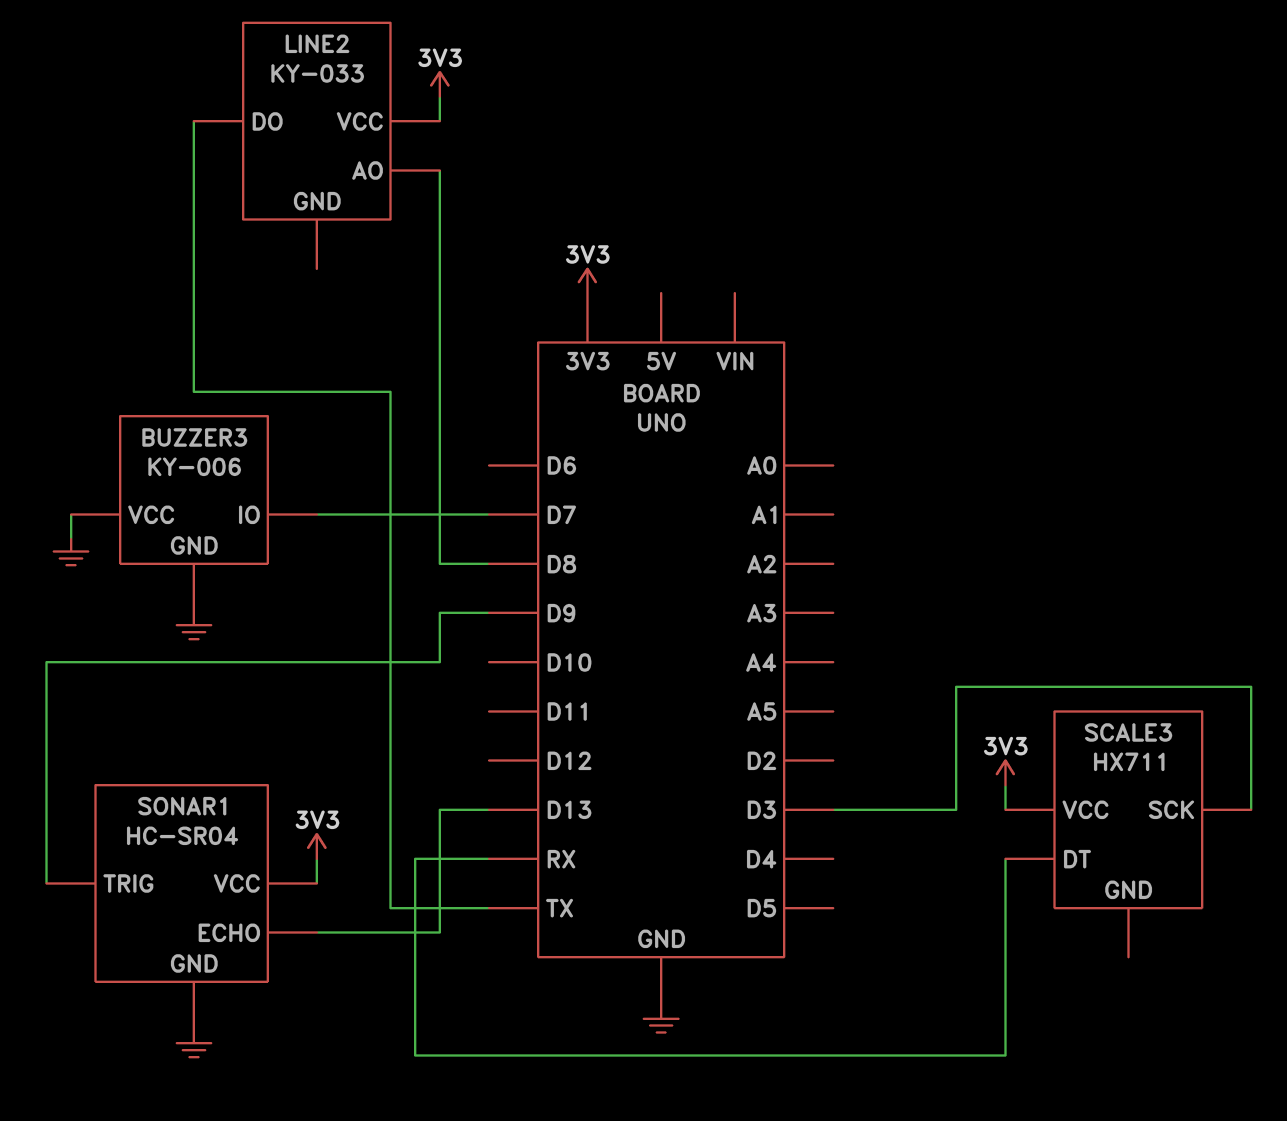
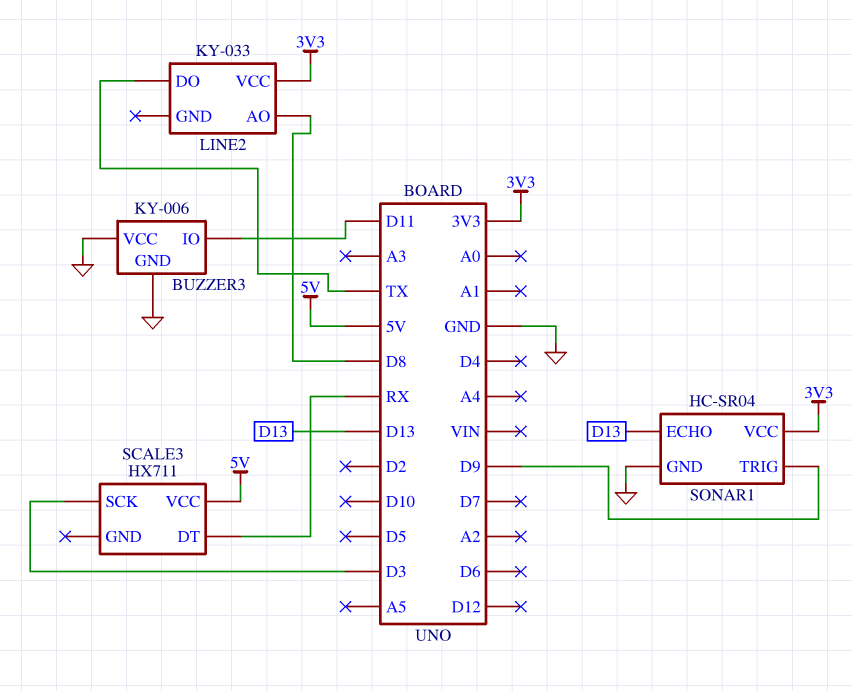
BUZZER3 pin IO: D7 -> D11
SCALE3 pin VCC: 3V3 -> 5V

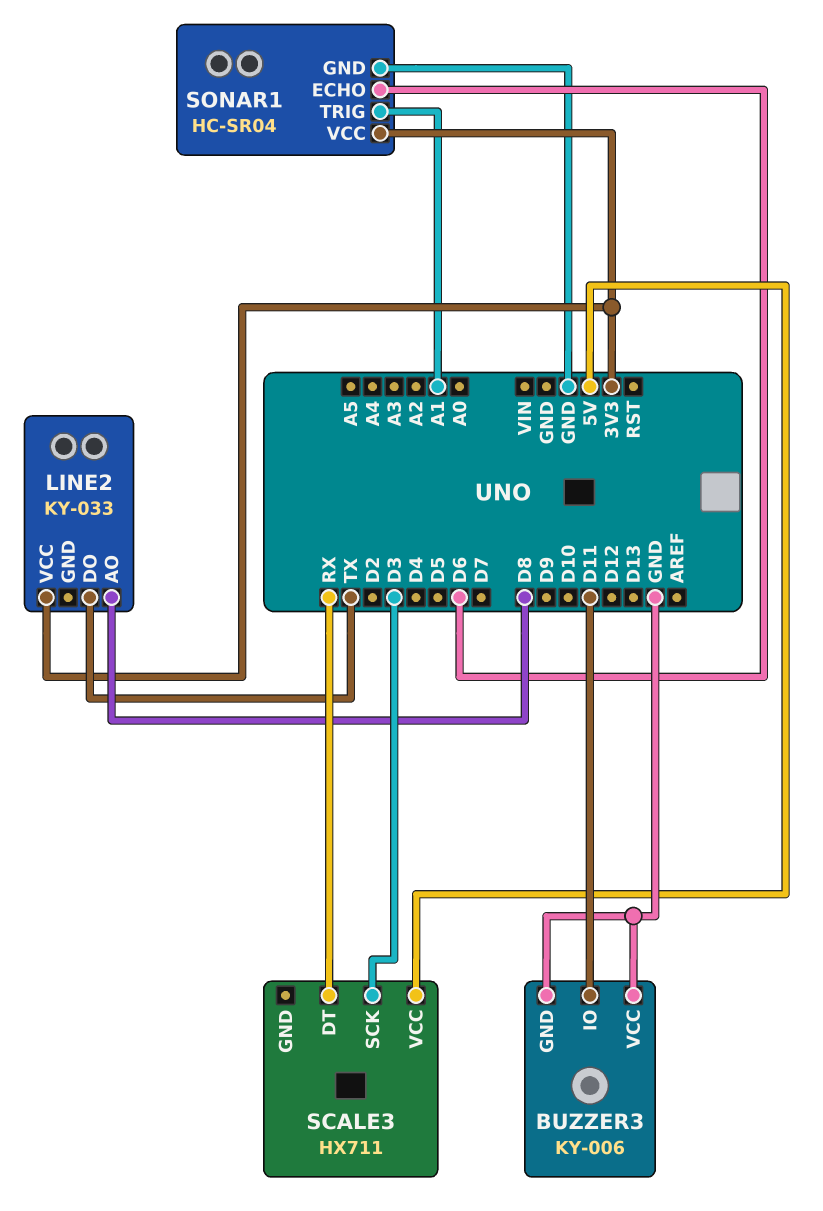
SONAR1 pin ECHO: D13 -> D6
SONAR1 pin TRIG: D9 -> A1

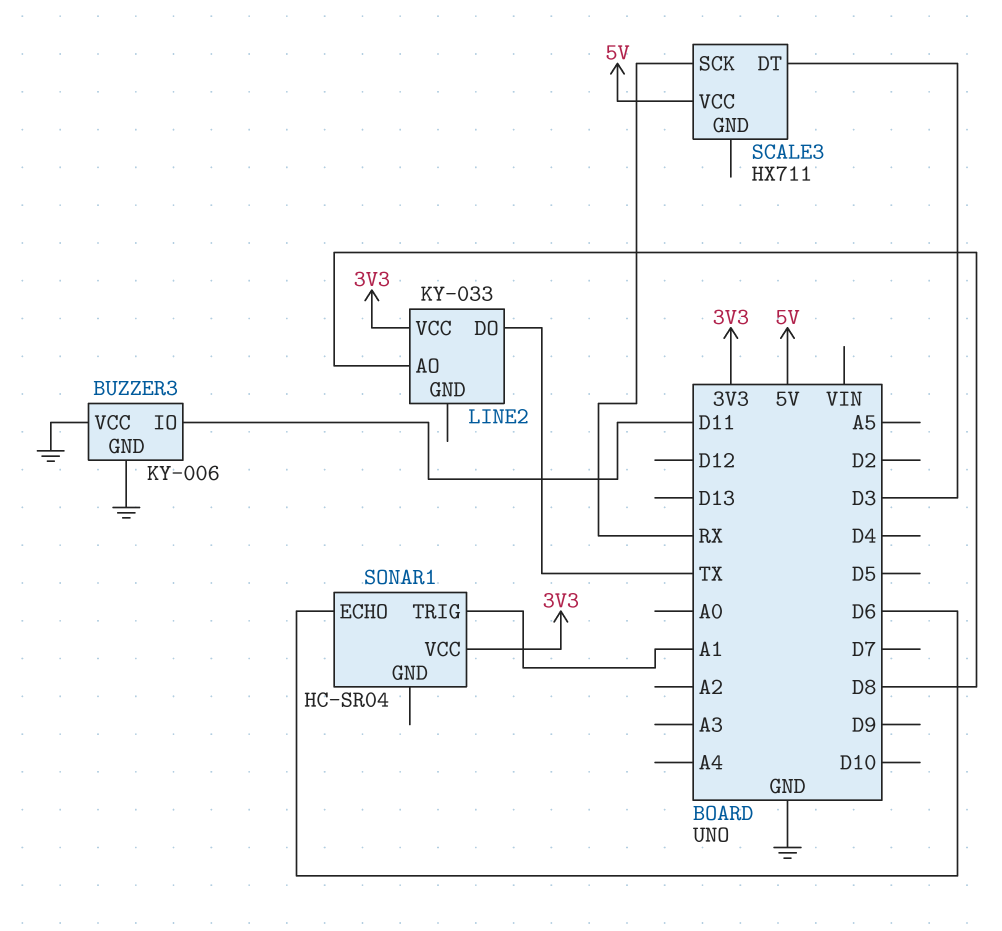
SCALE3 pin DT: RX -> D3
SCALE3 pin SCK: D3 -> RX
SONAR1 pin GND: GND -> none

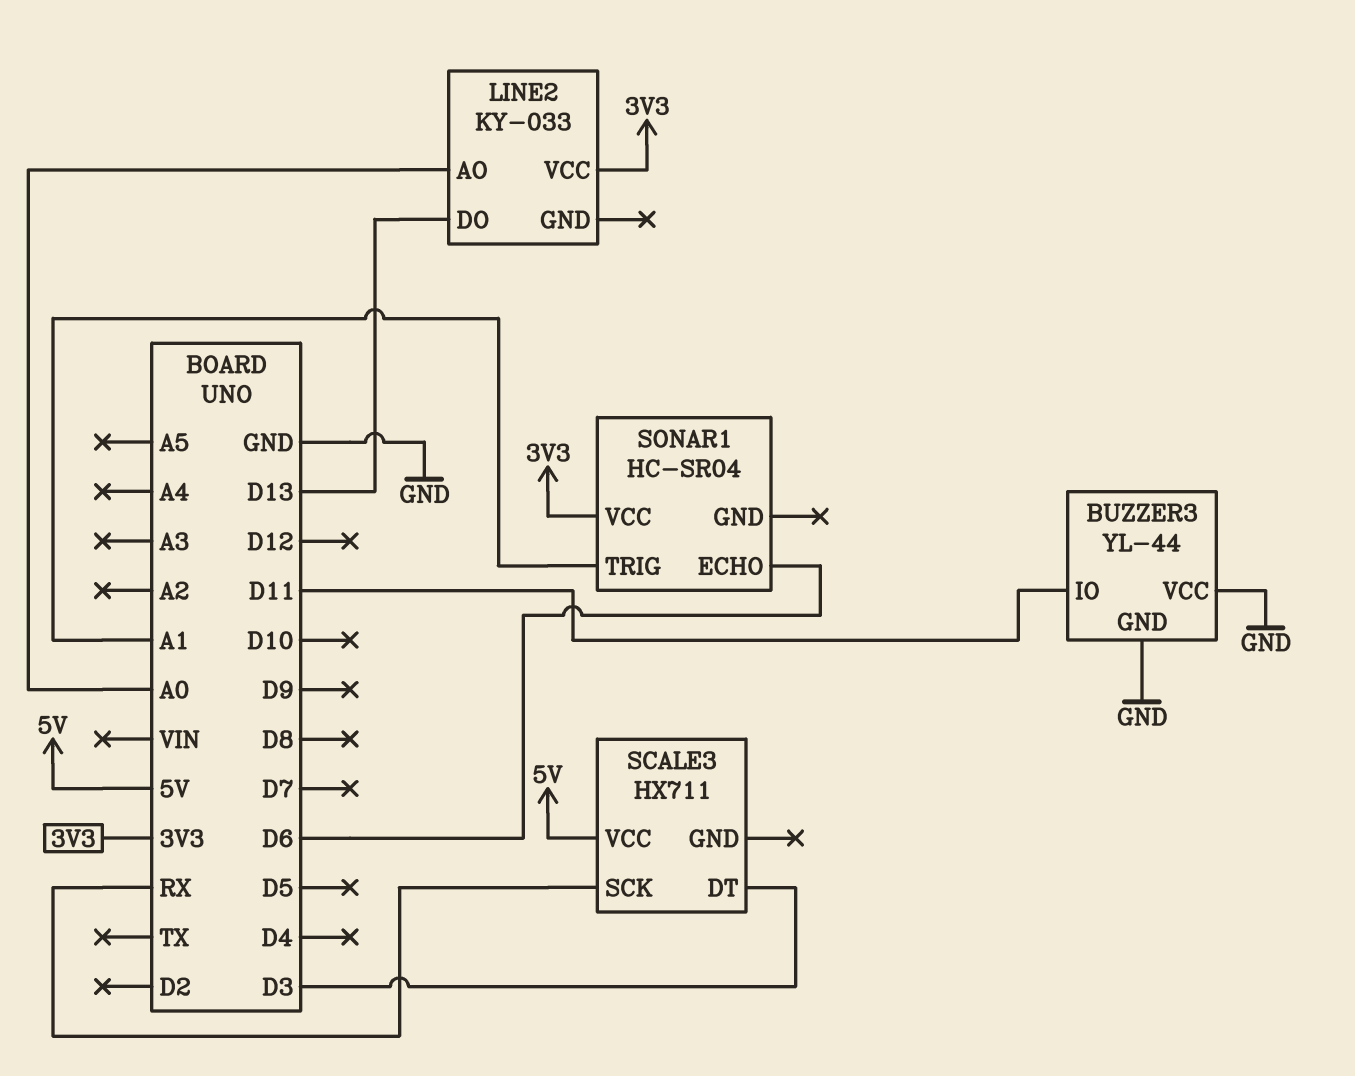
BUZZER3: KY-006 -> YL-44
LINE2 pin AO: D8 -> A0
LINE2 pin DO: TX -> D13

